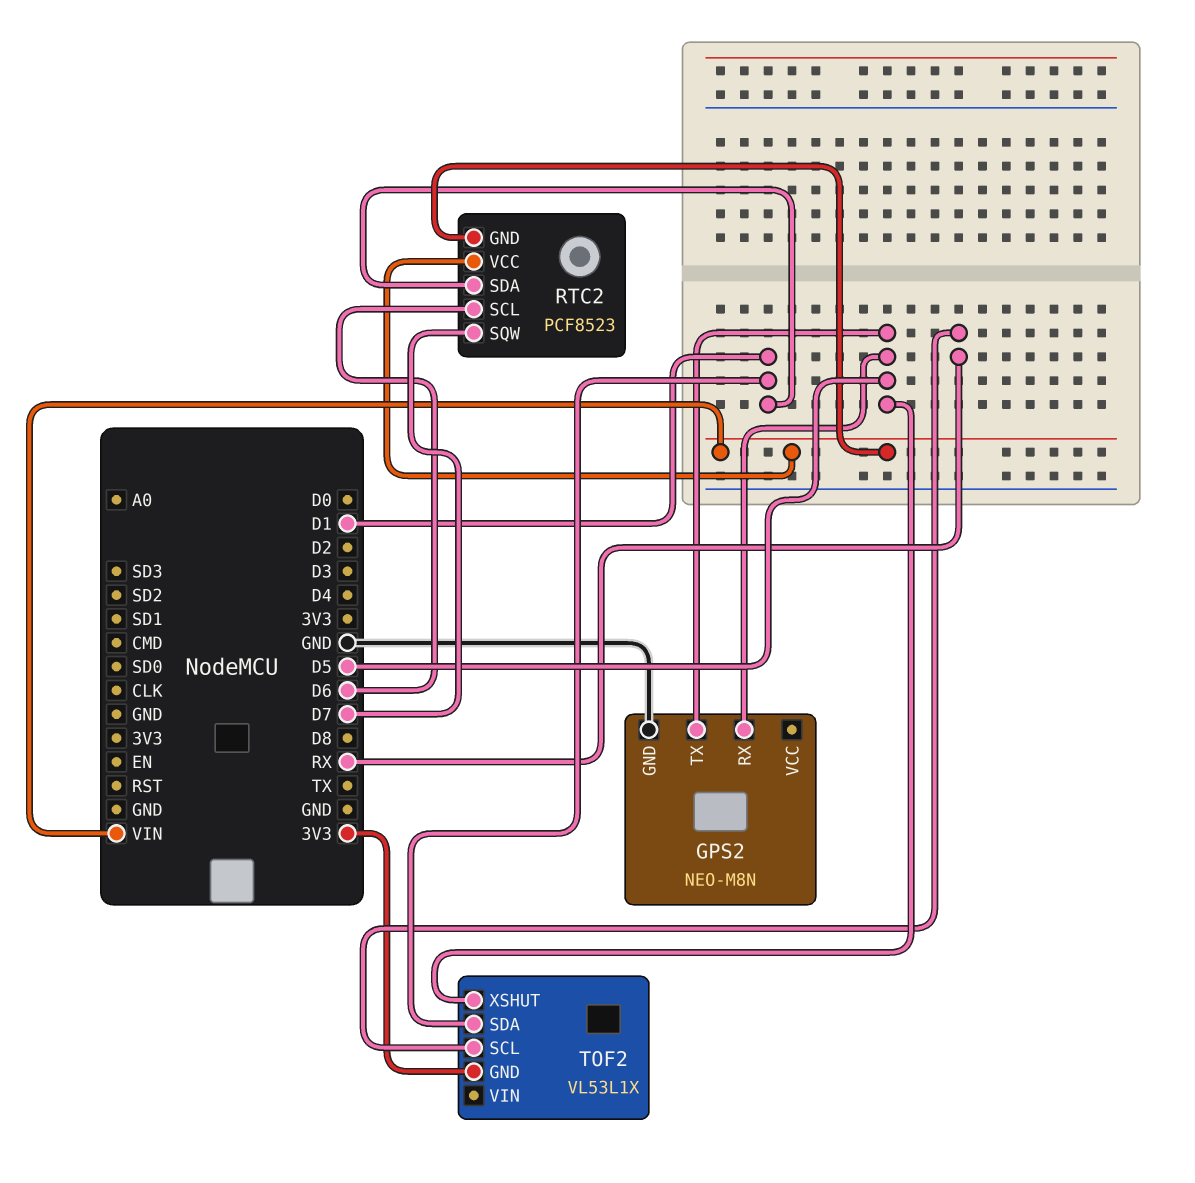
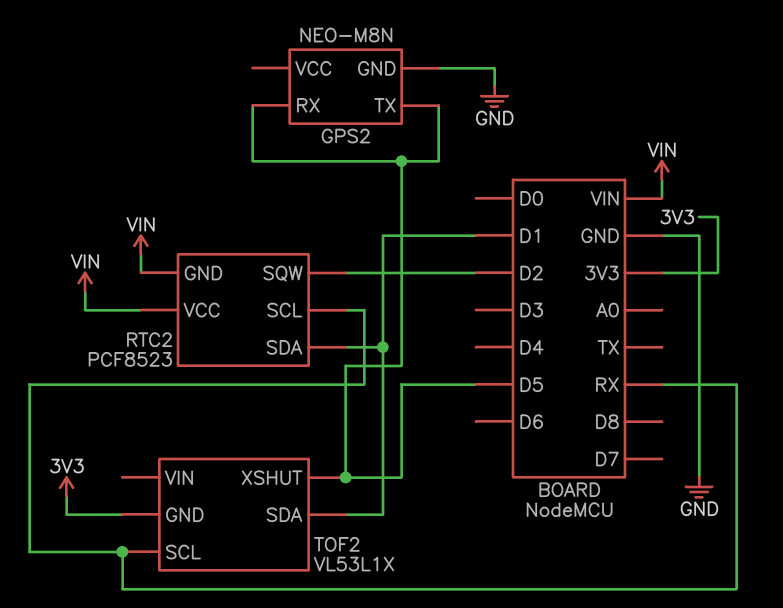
RTC2 pin SCL: D6 -> RX
RTC2 pin SQW: D7 -> D2

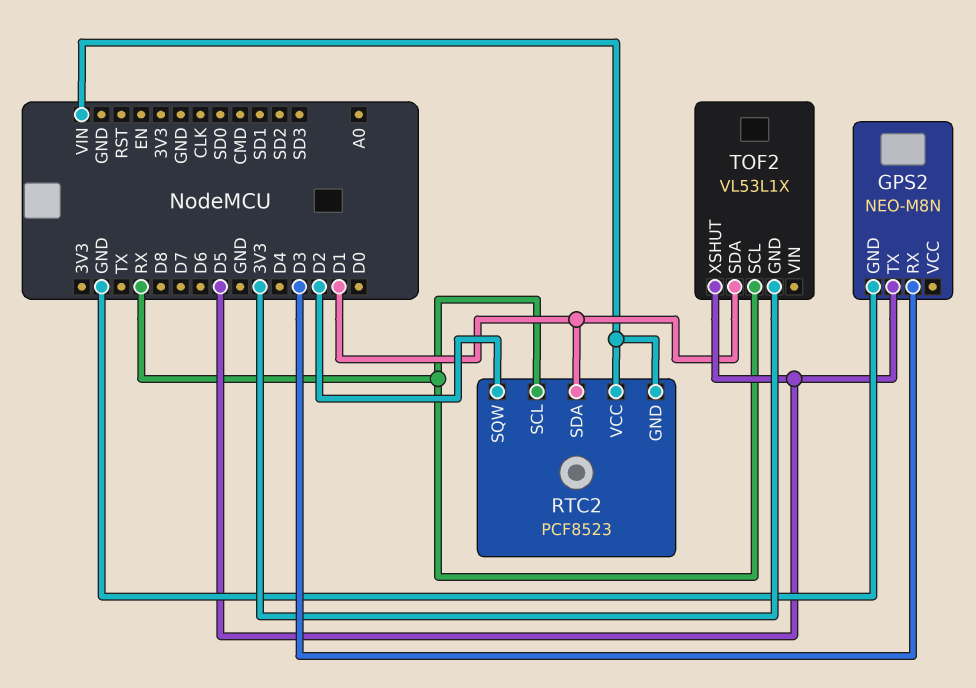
GPS2 pin RX: D5 -> D3

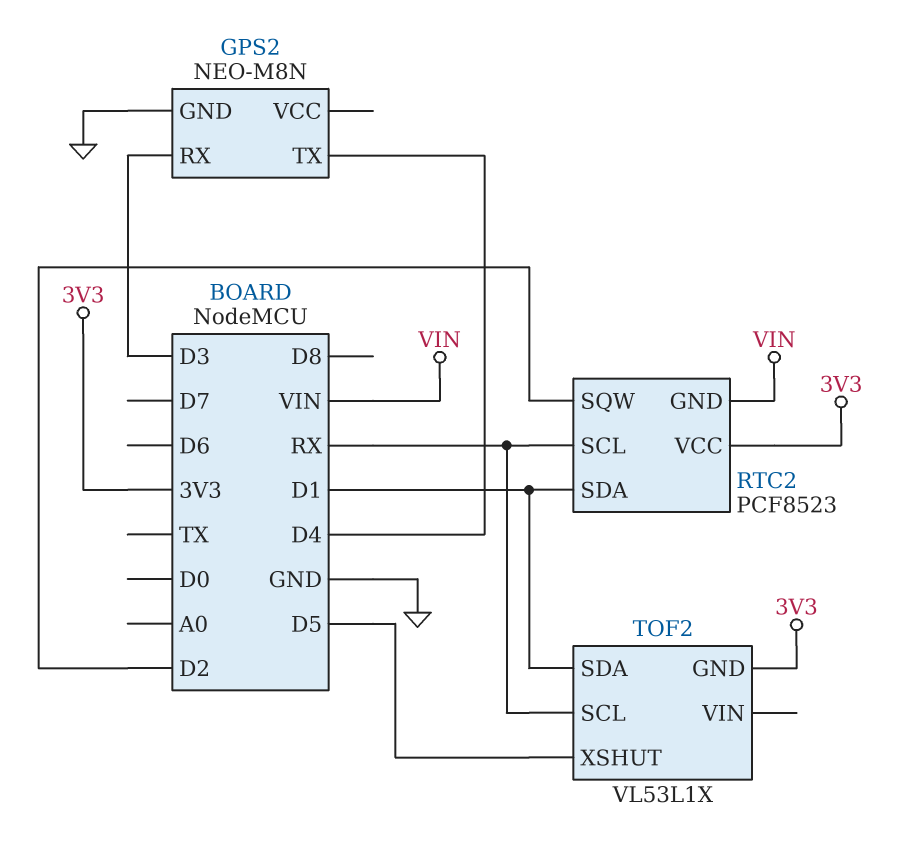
GPS2 pin TX: D5 -> D4
RTC2 pin VCC: VIN -> 3V3

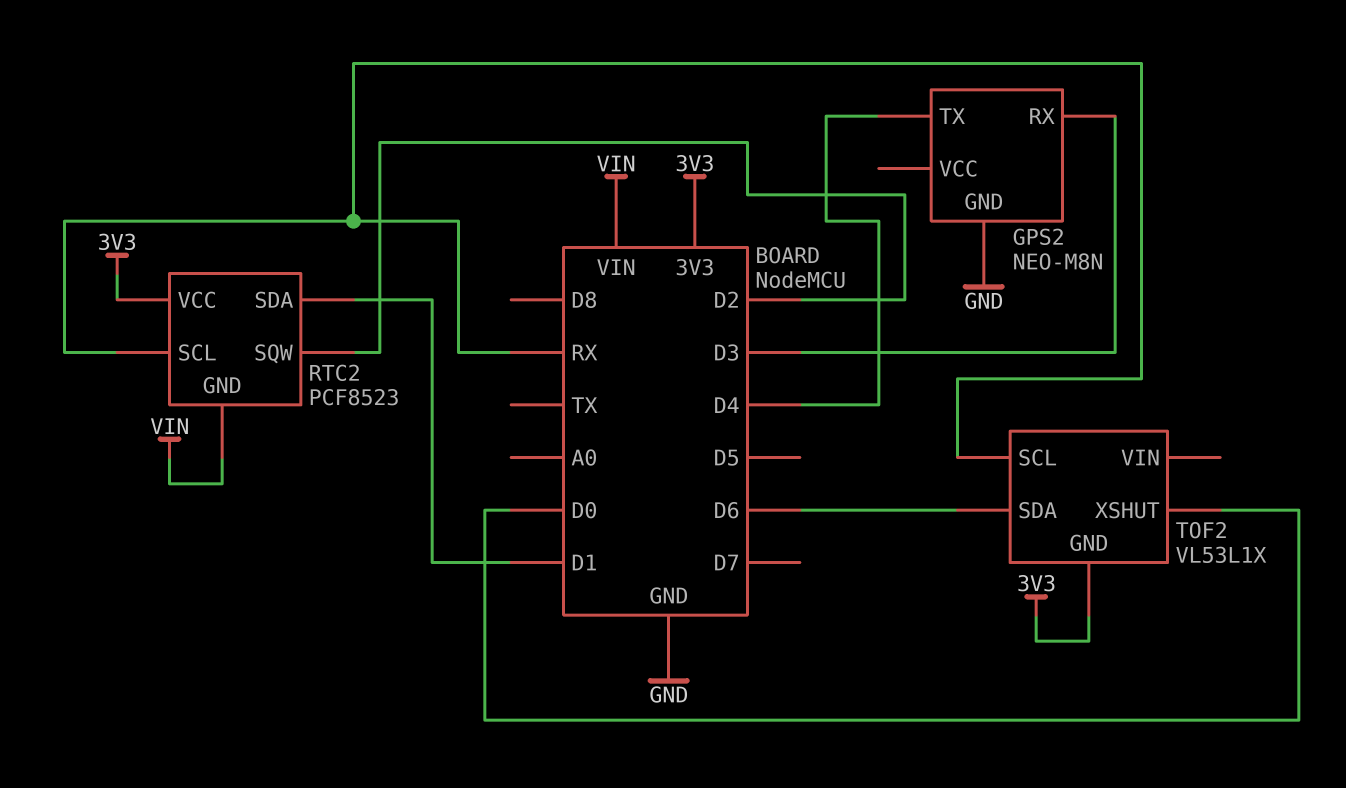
TOF2 pin SDA: D1 -> D6
TOF2 pin XSHUT: D5 -> D0

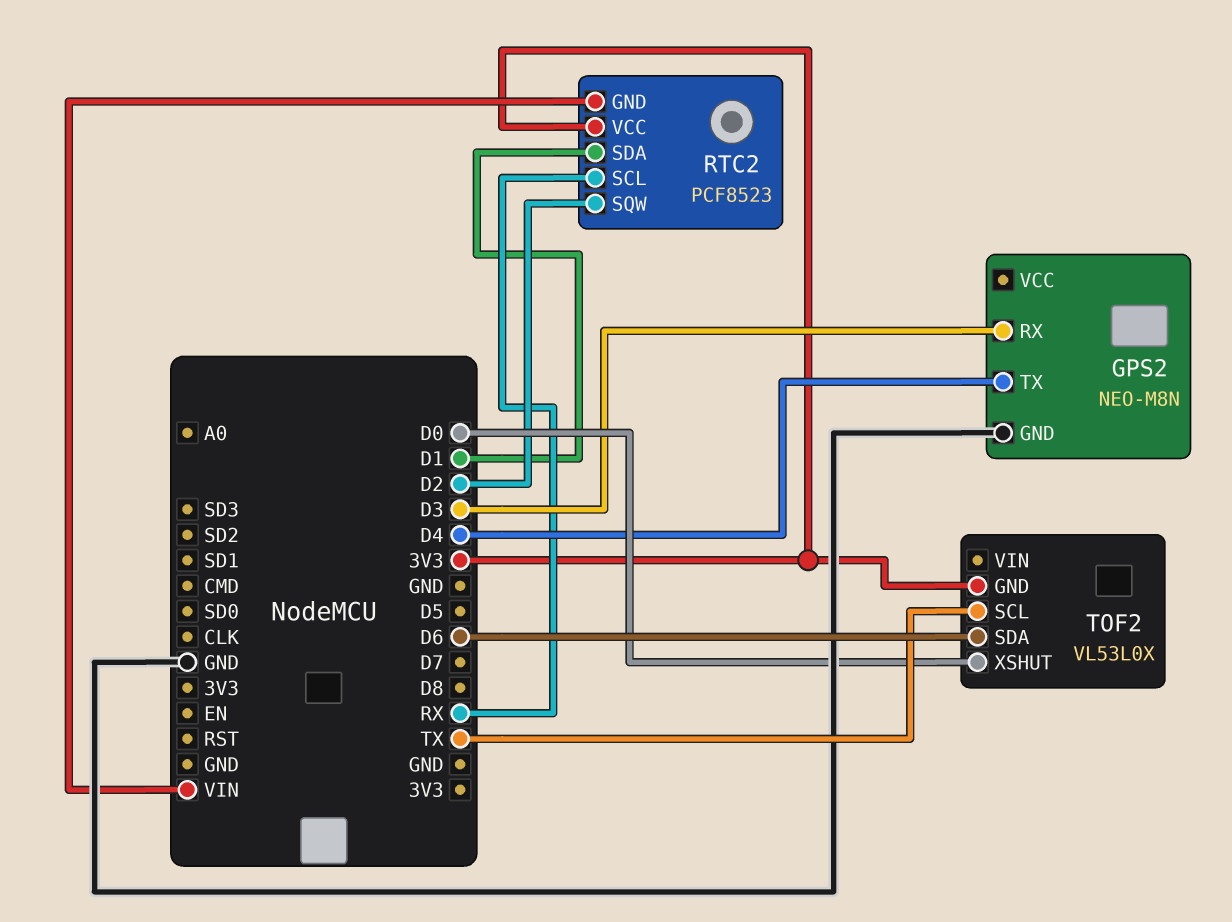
TOF2: VL53L1X -> VL53L0X
TOF2 pin SCL: RX -> TX

